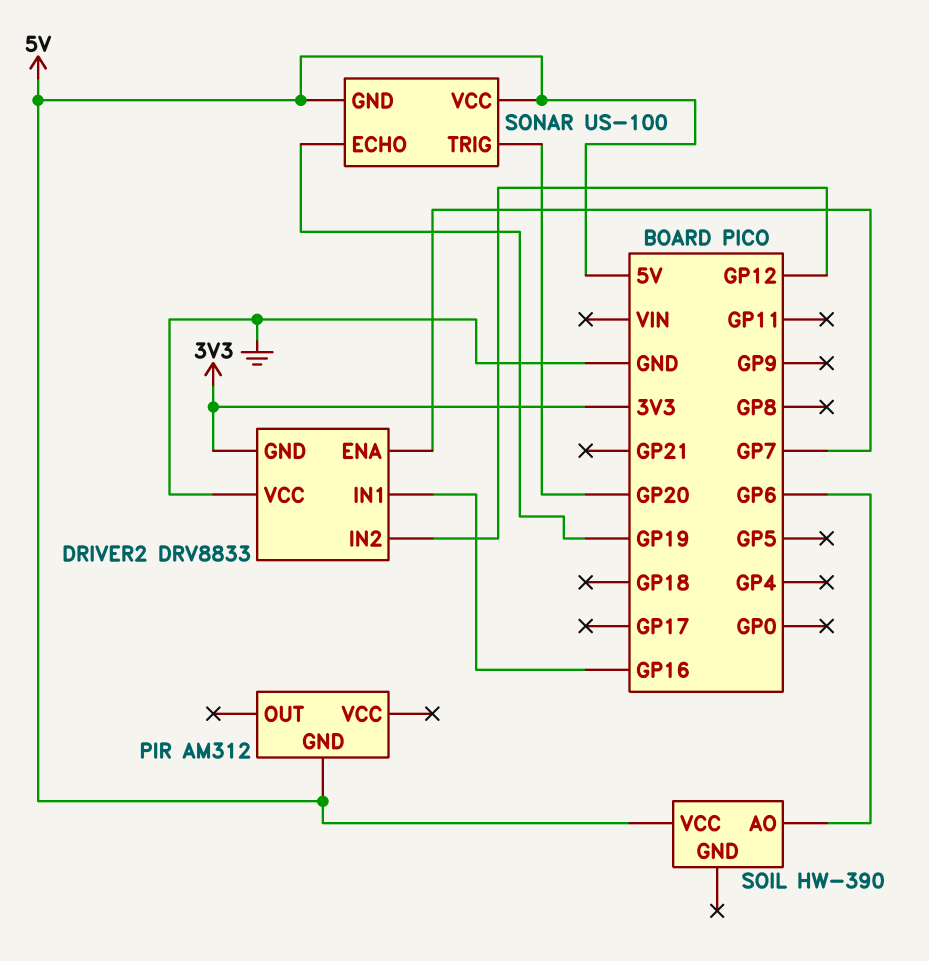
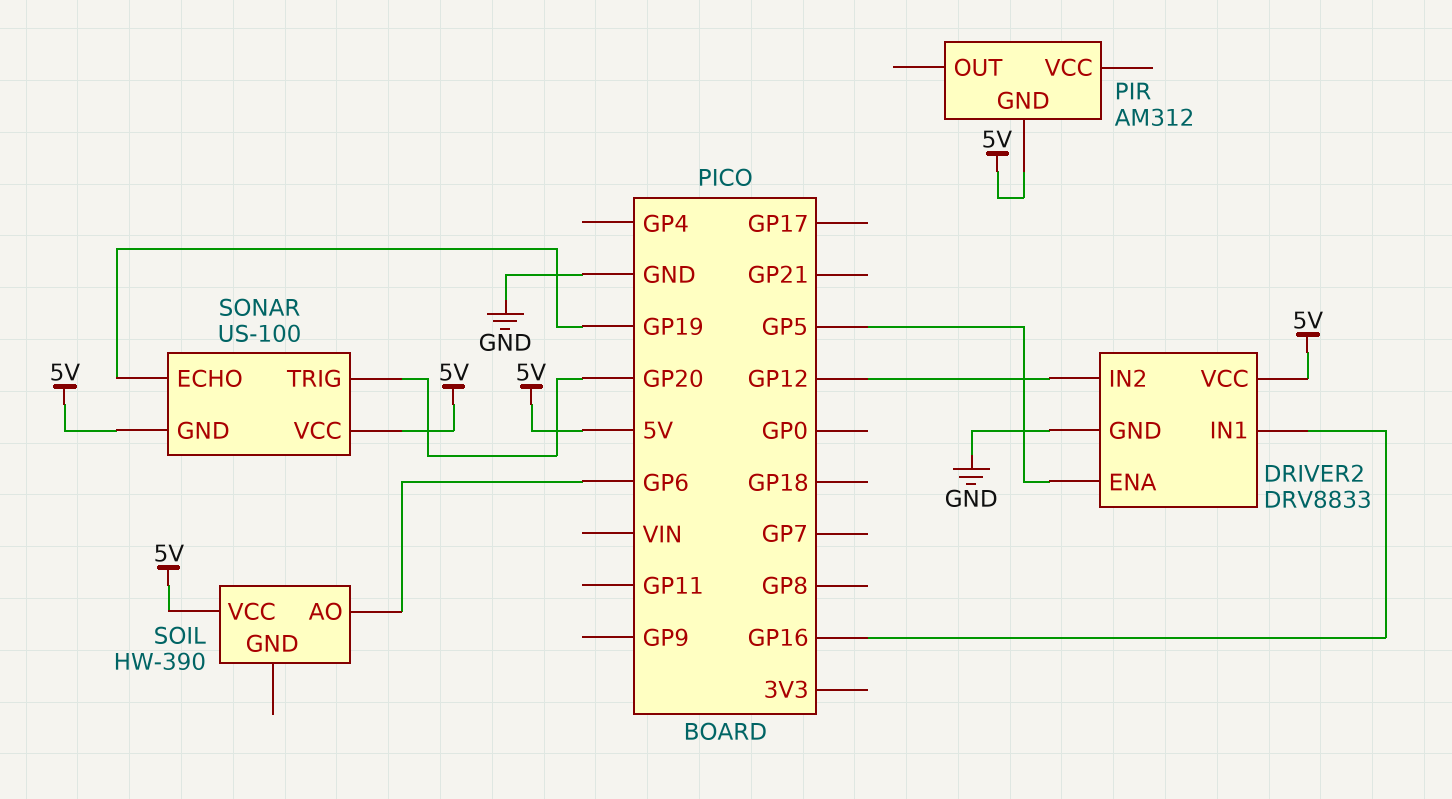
DRIVER2 pin ENA: GP7 -> GP5
DRIVER2 pin GND: 3V3 -> GND
DRIVER2 pin VCC: GND -> 5V

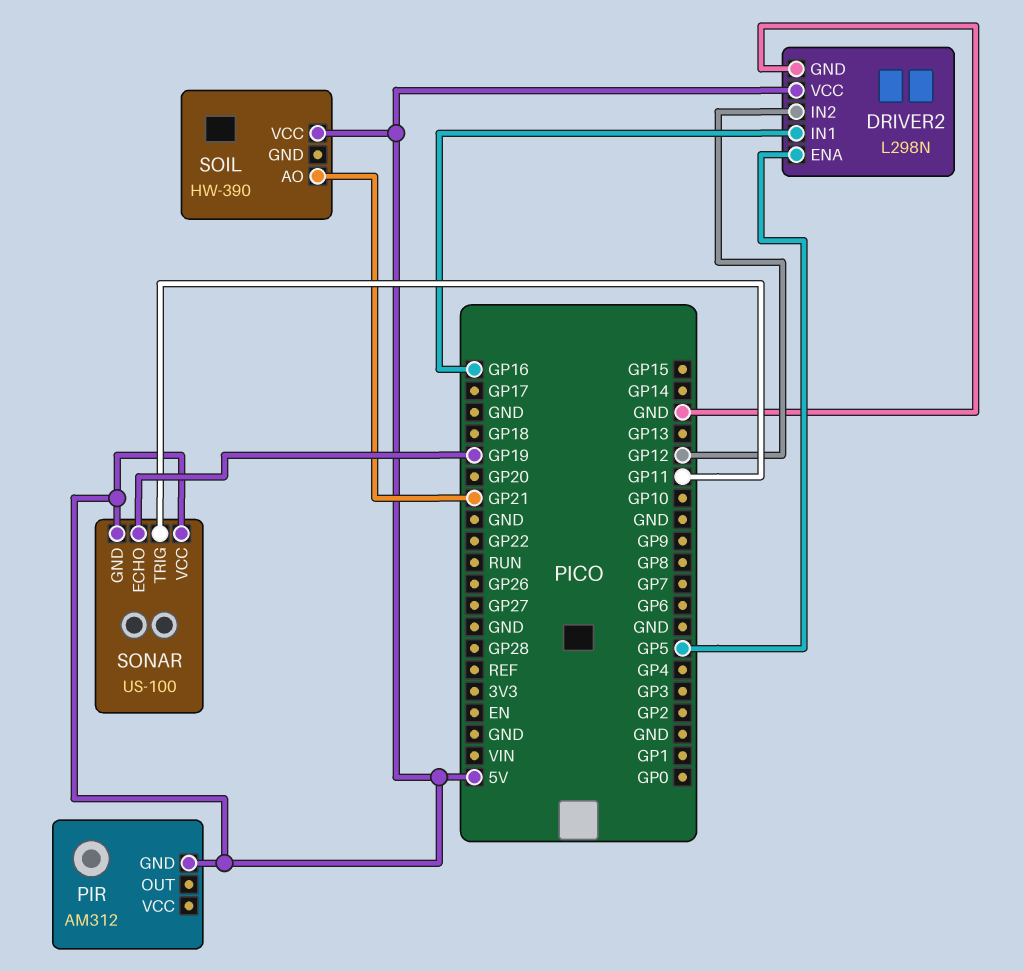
DRIVER2: DRV8833 -> L298N
SOIL pin AO: GP6 -> GP21
SONAR pin TRIG: GP20 -> GP11

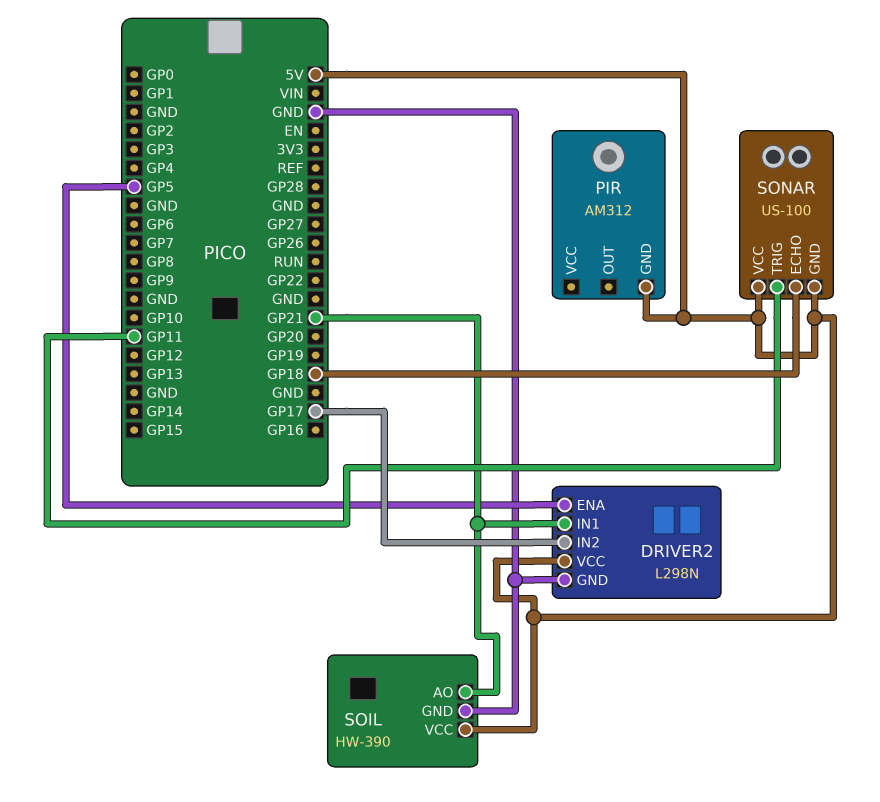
DRIVER2 pin IN1: GP16 -> GP21
DRIVER2 pin IN2: GP12 -> GP17
SOIL pin GND: none -> GND
SONAR pin ECHO: GP19 -> GP18

